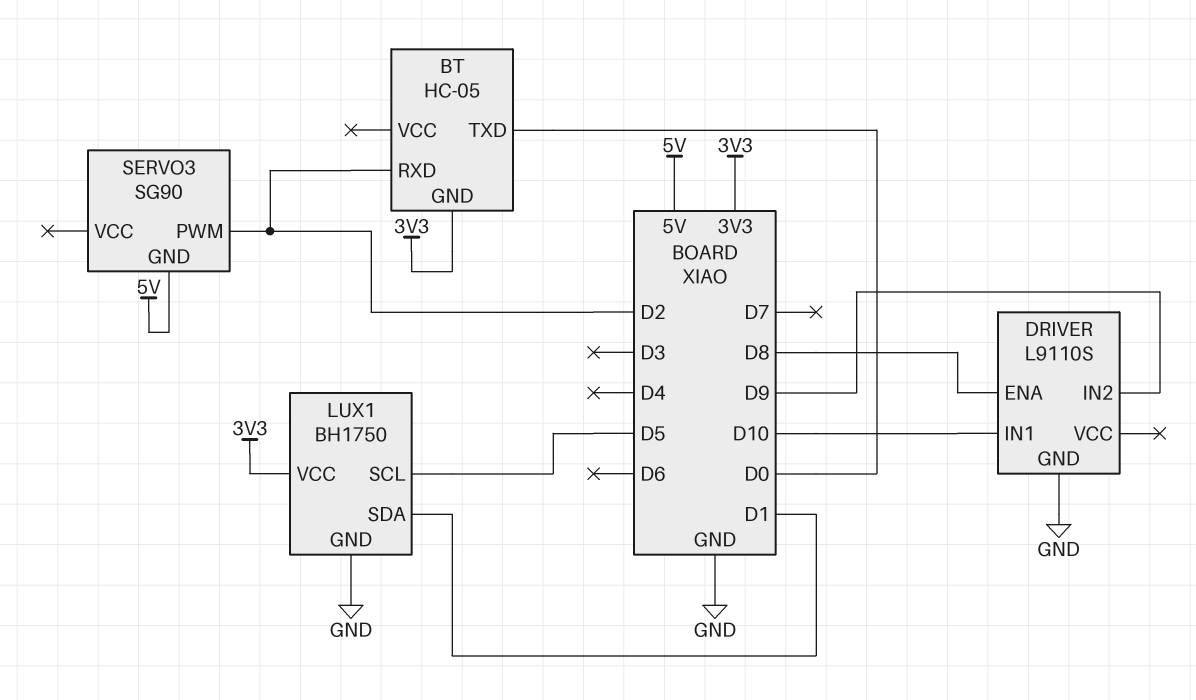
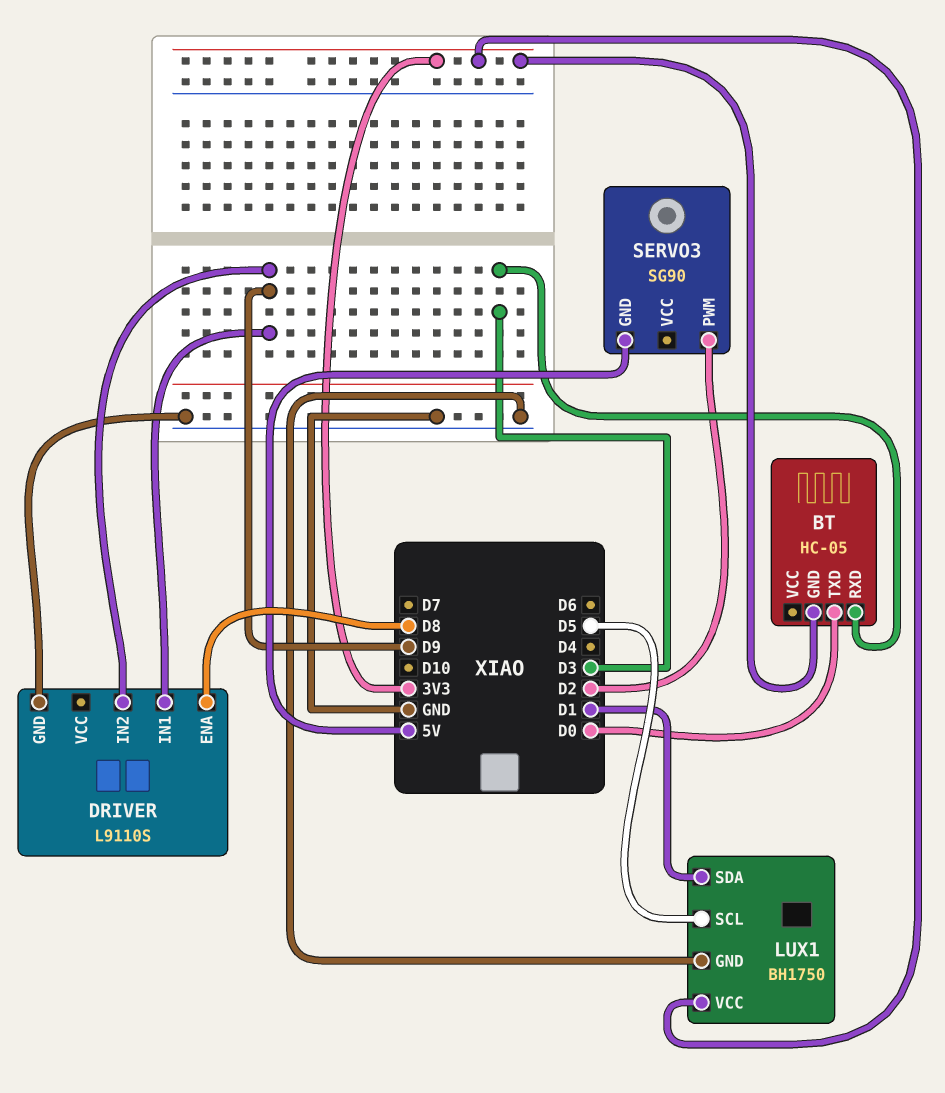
BT pin RXD: D2 -> D3
DRIVER pin IN1: D10 -> D9

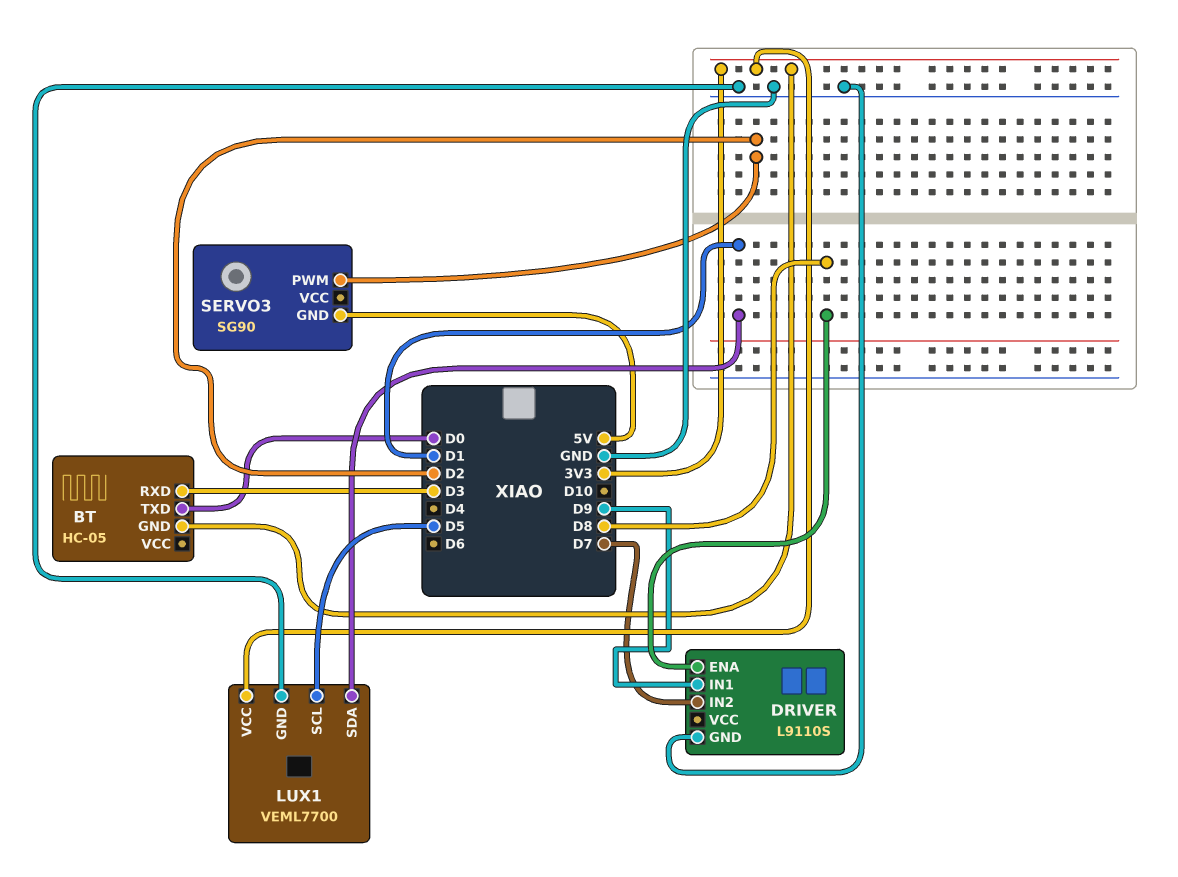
DRIVER pin IN2: D9 -> D7
LUX1: BH1750 -> VEML7700

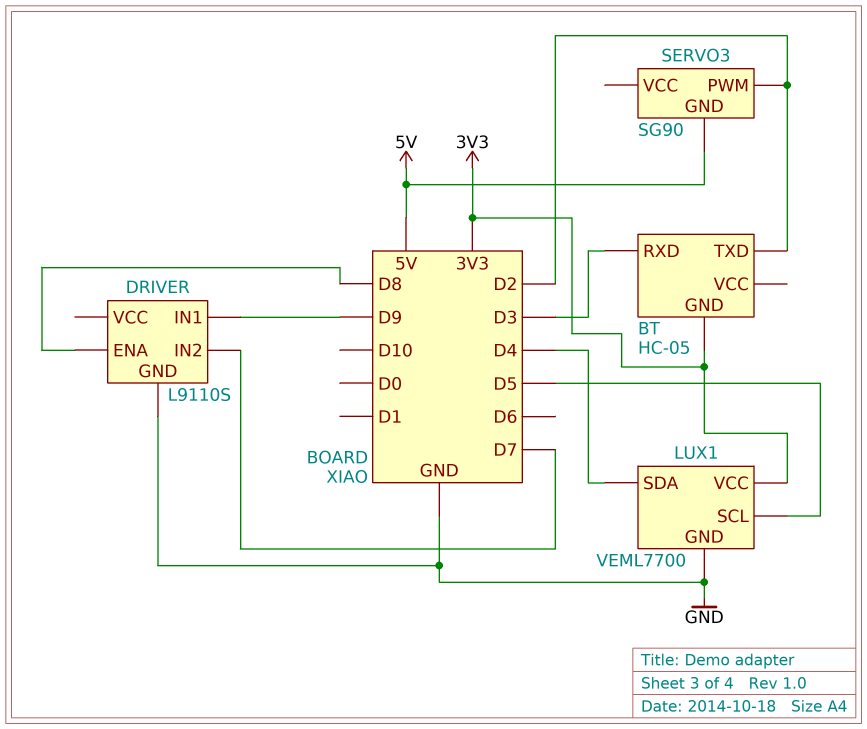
BT pin TXD: D0 -> D2
LUX1 pin SDA: D1 -> D4

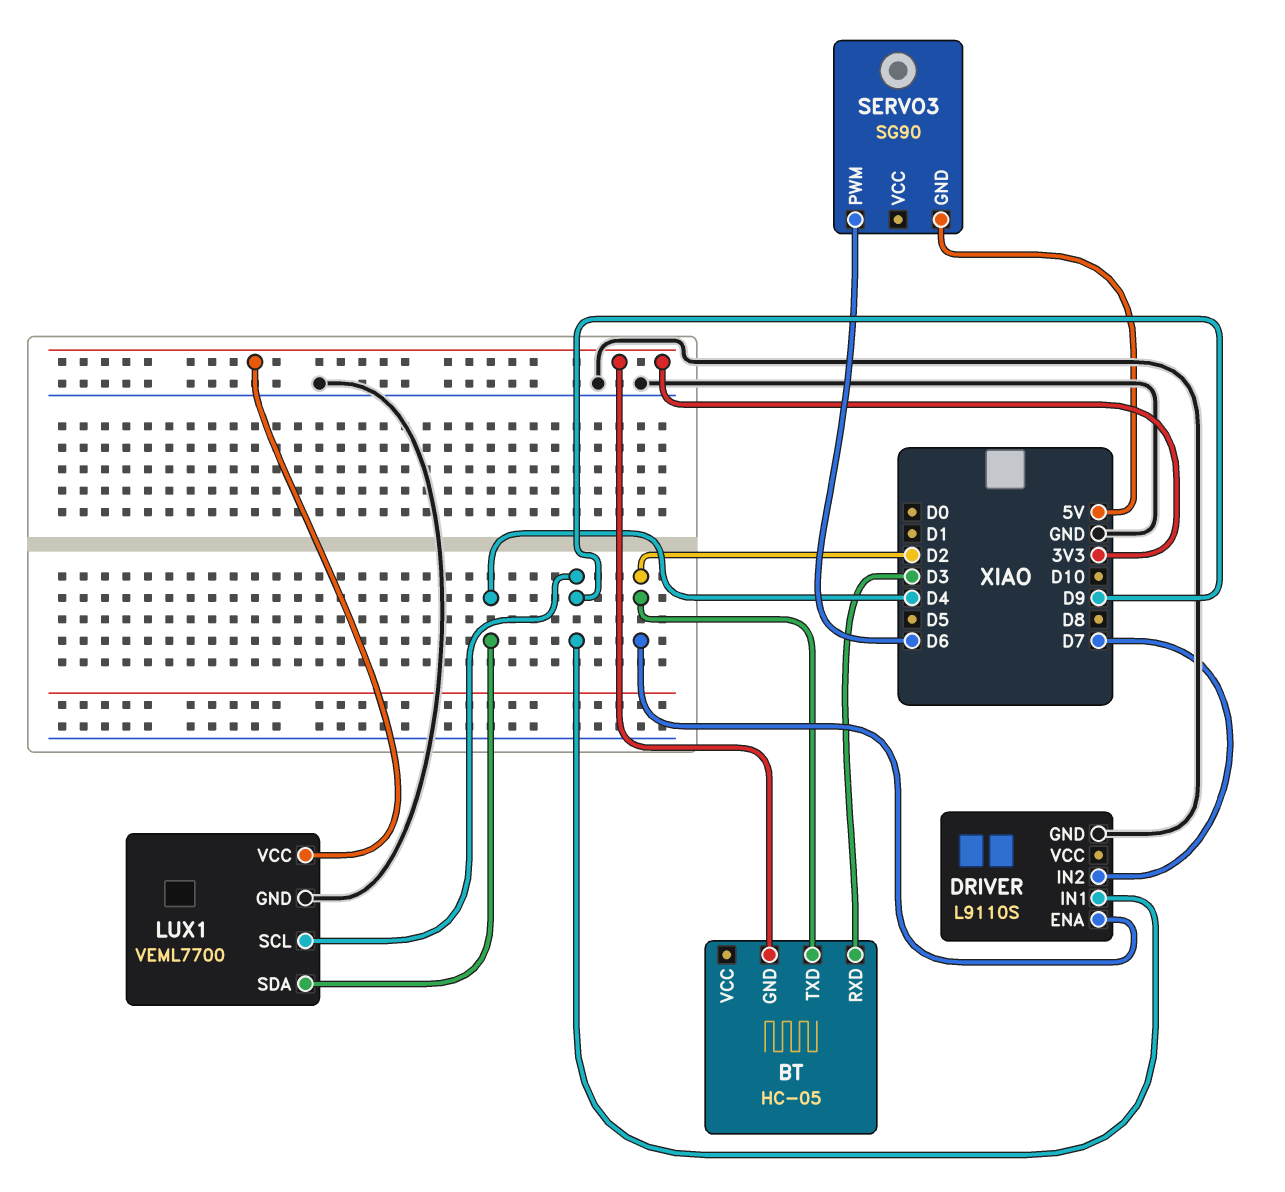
DRIVER pin ENA: D8 -> D2
LUX1 pin SCL: D5 -> D9
SERVO3 pin PWM: D2 -> D6

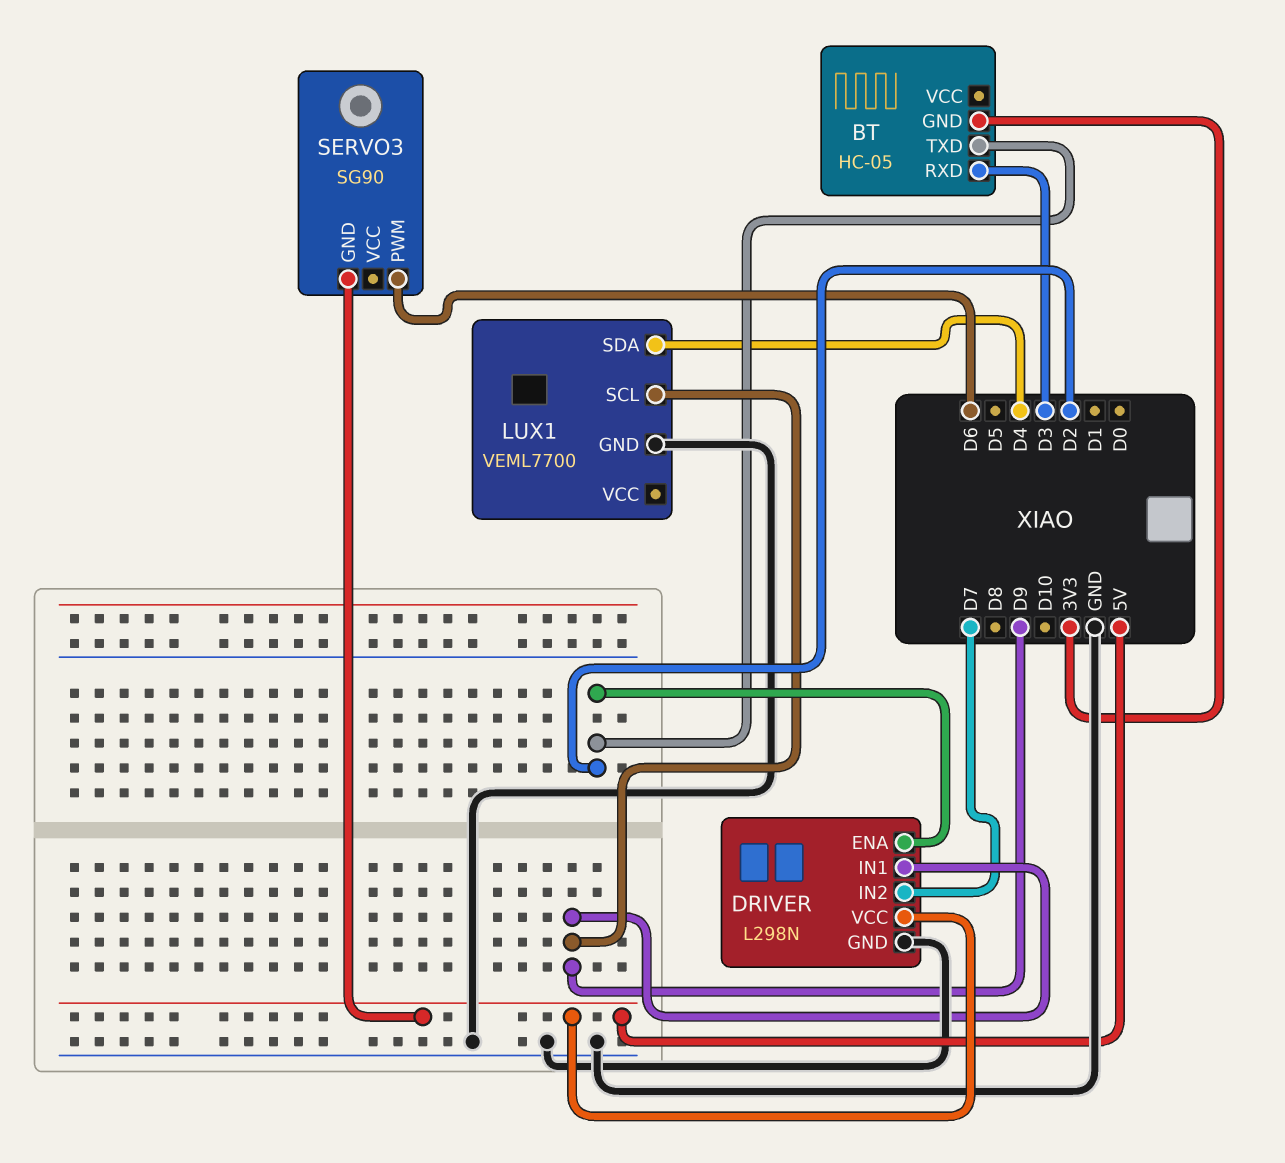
DRIVER: L9110S -> L298N
DRIVER pin VCC: none -> 5V
LUX1 pin VCC: 3V3 -> none

